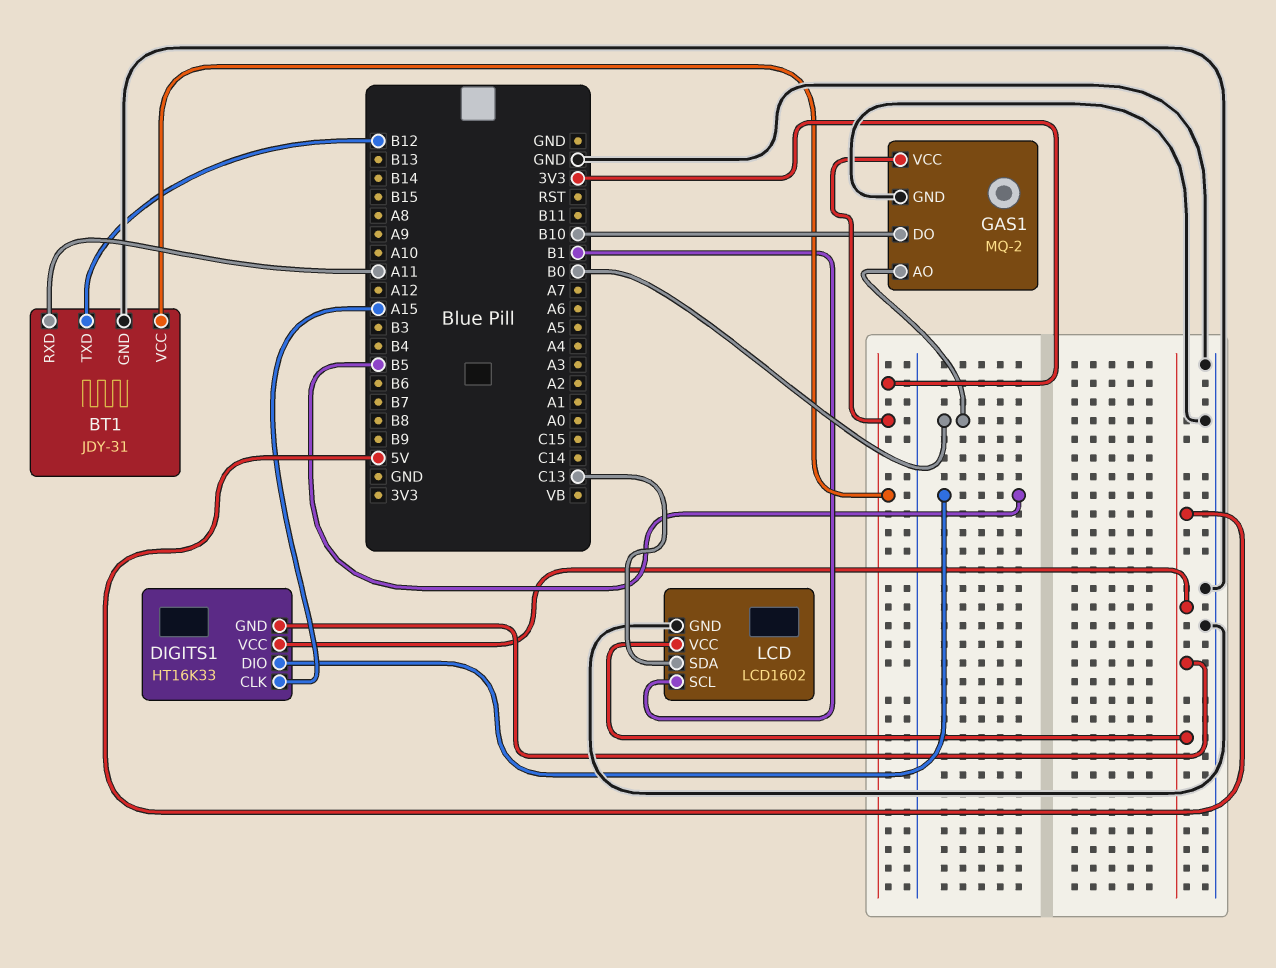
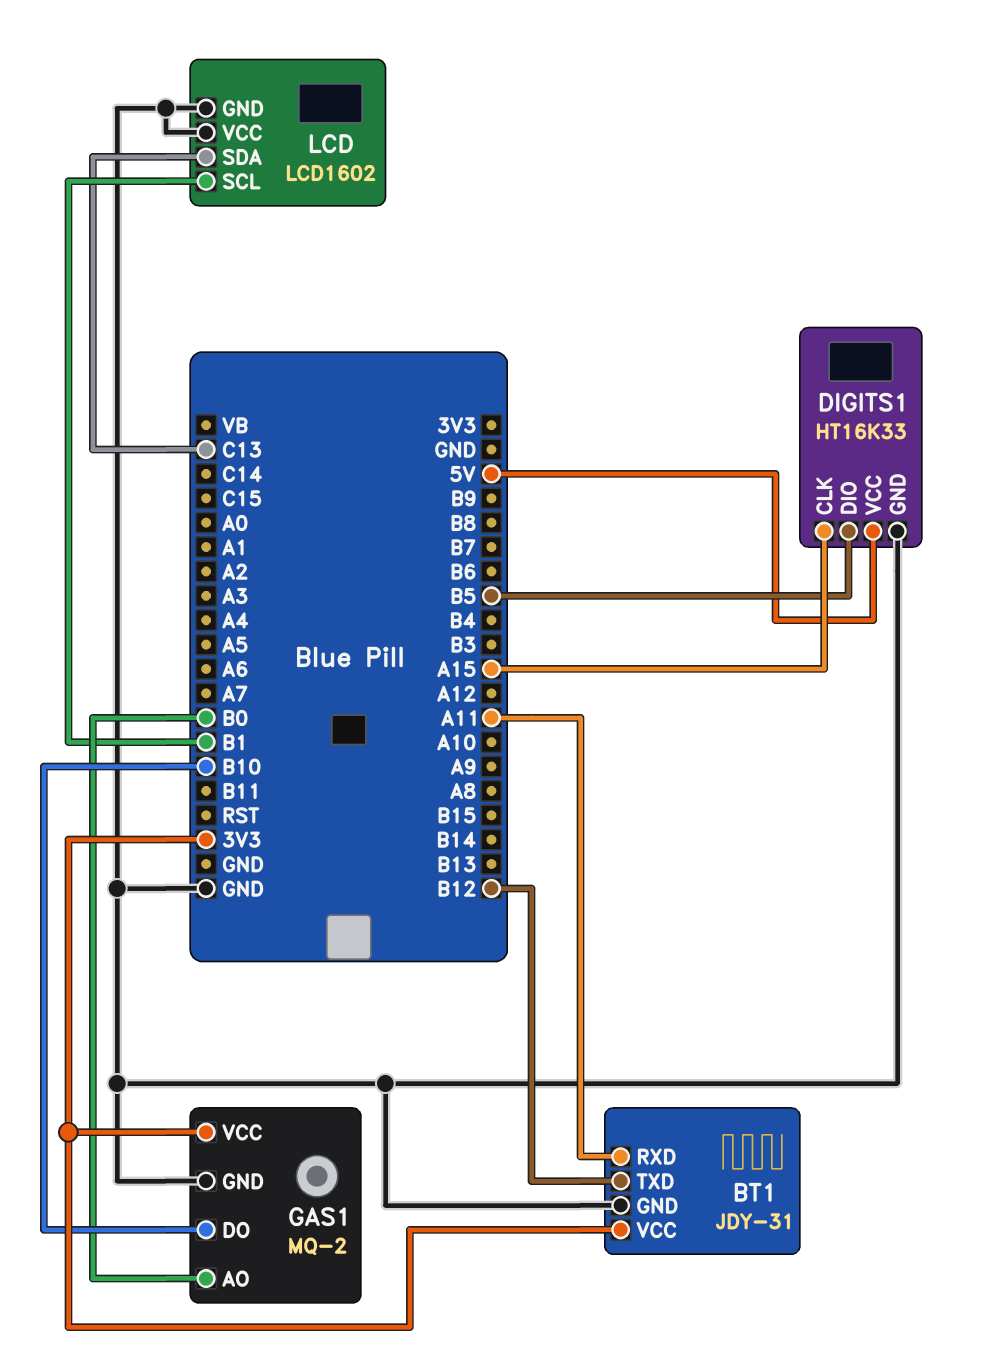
DIGITS1 pin GND: 5V -> GND
LCD pin VCC: 5V -> GND

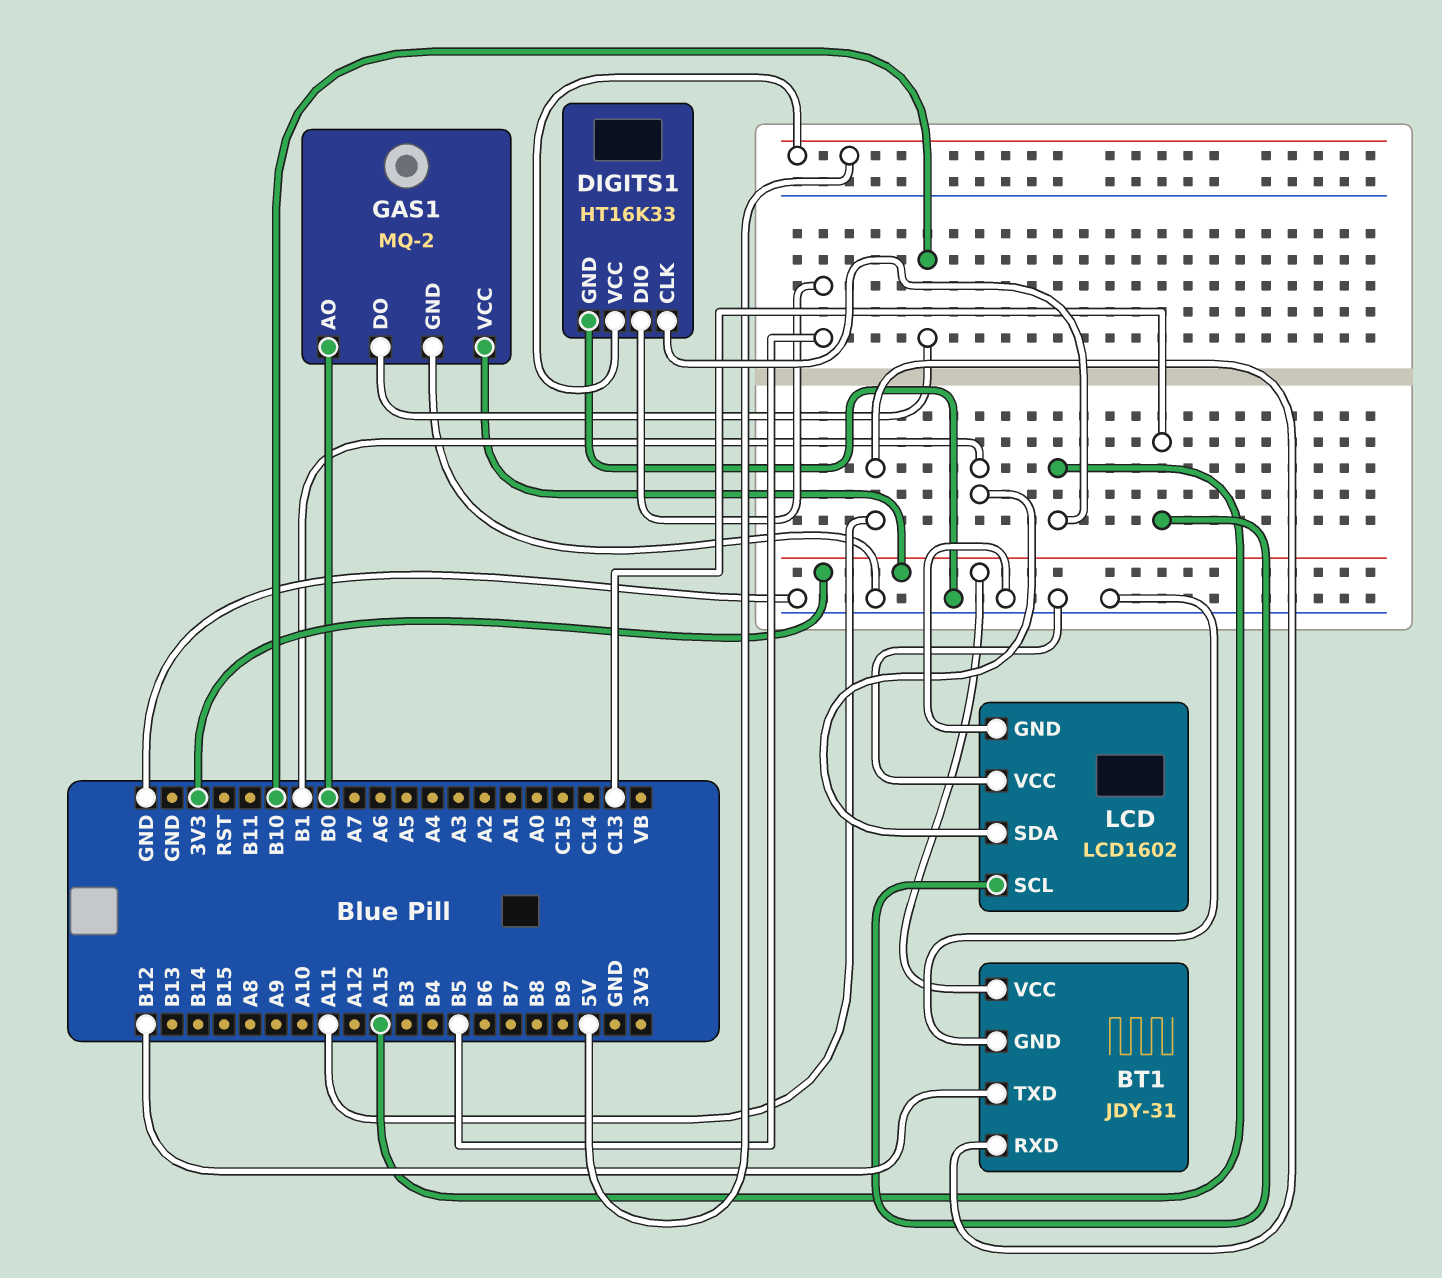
LCD pin SCL: B1 -> C13
LCD pin SDA: C13 -> B1

